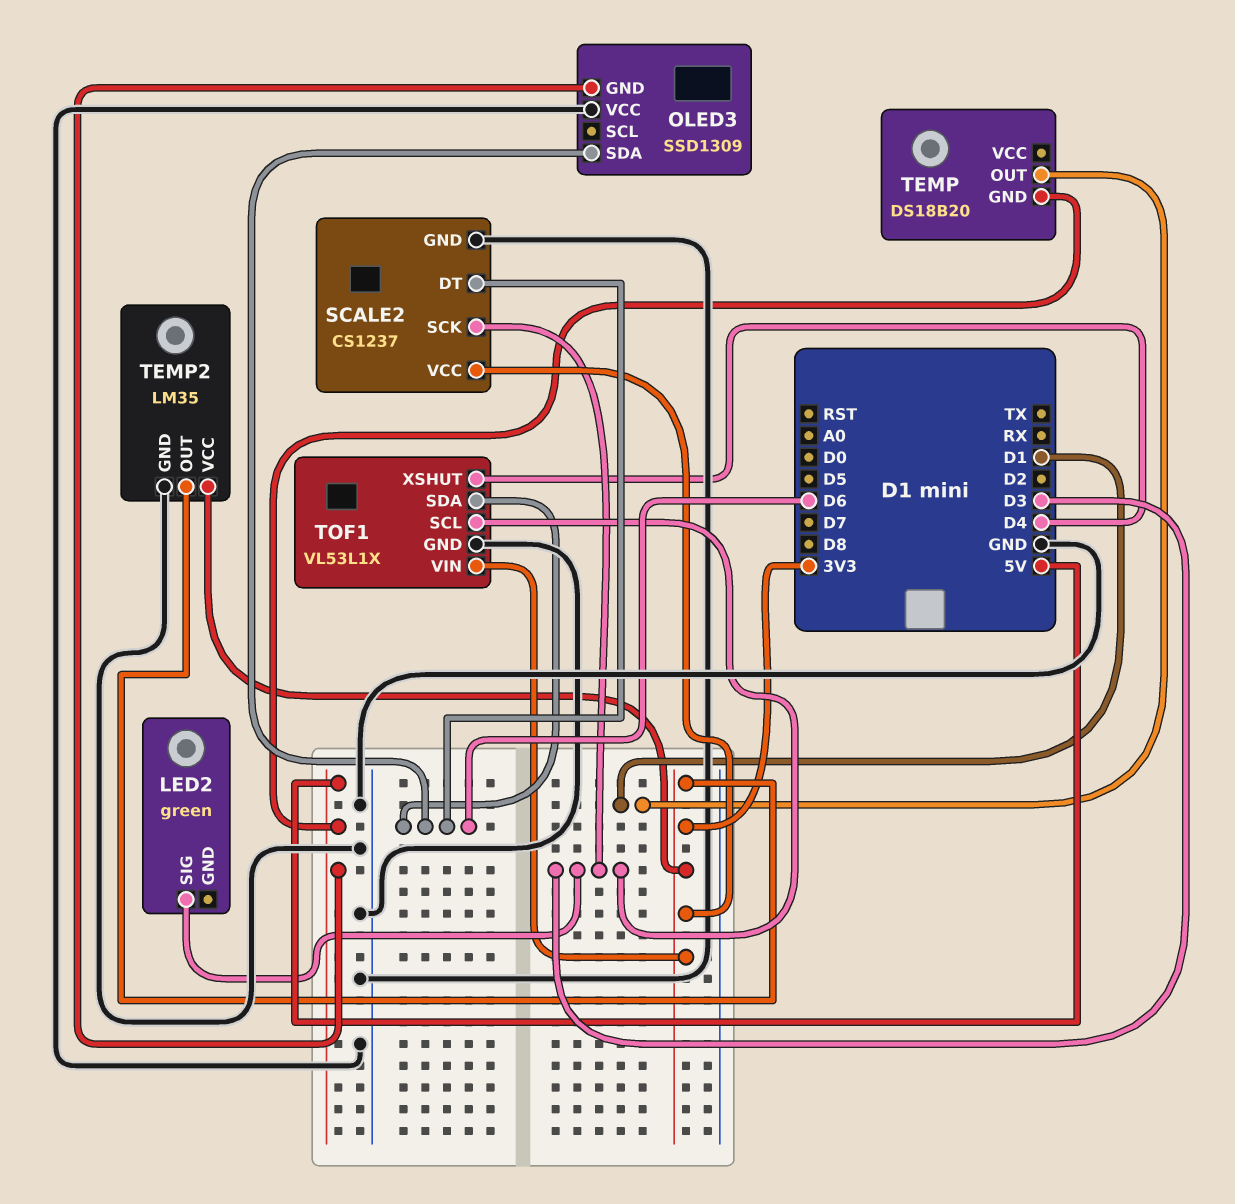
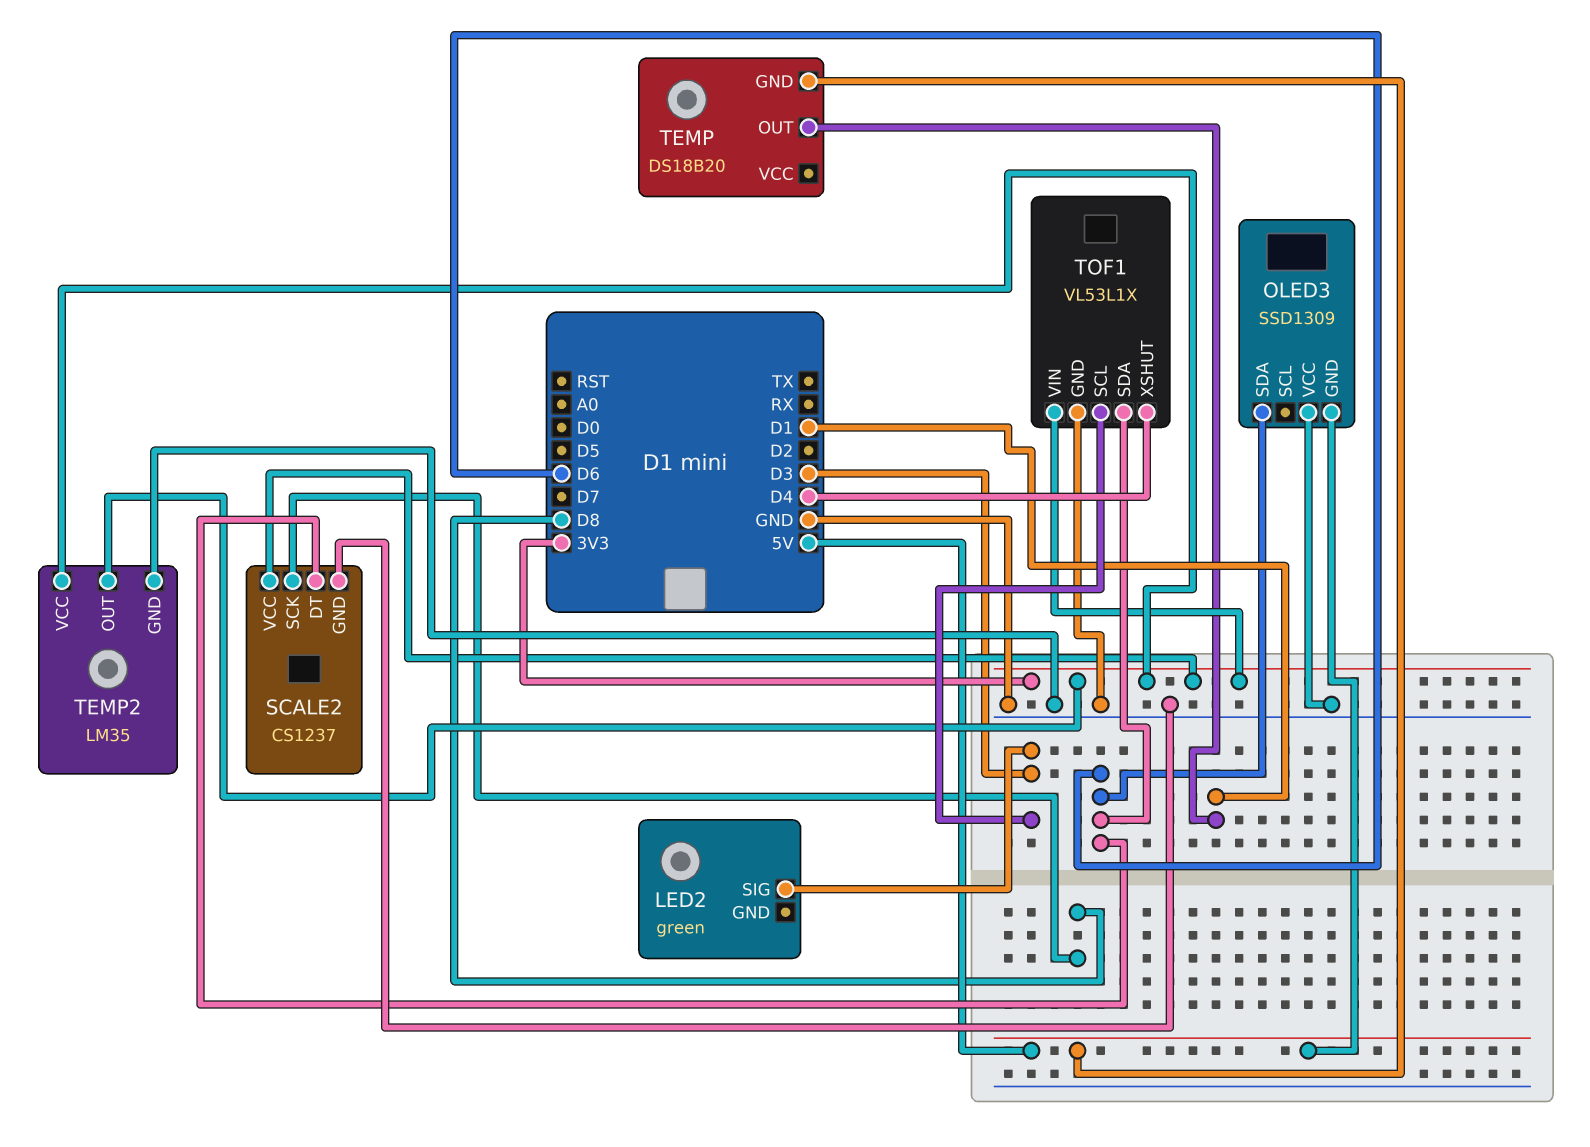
SCALE2 pin SCK: D3 -> D8

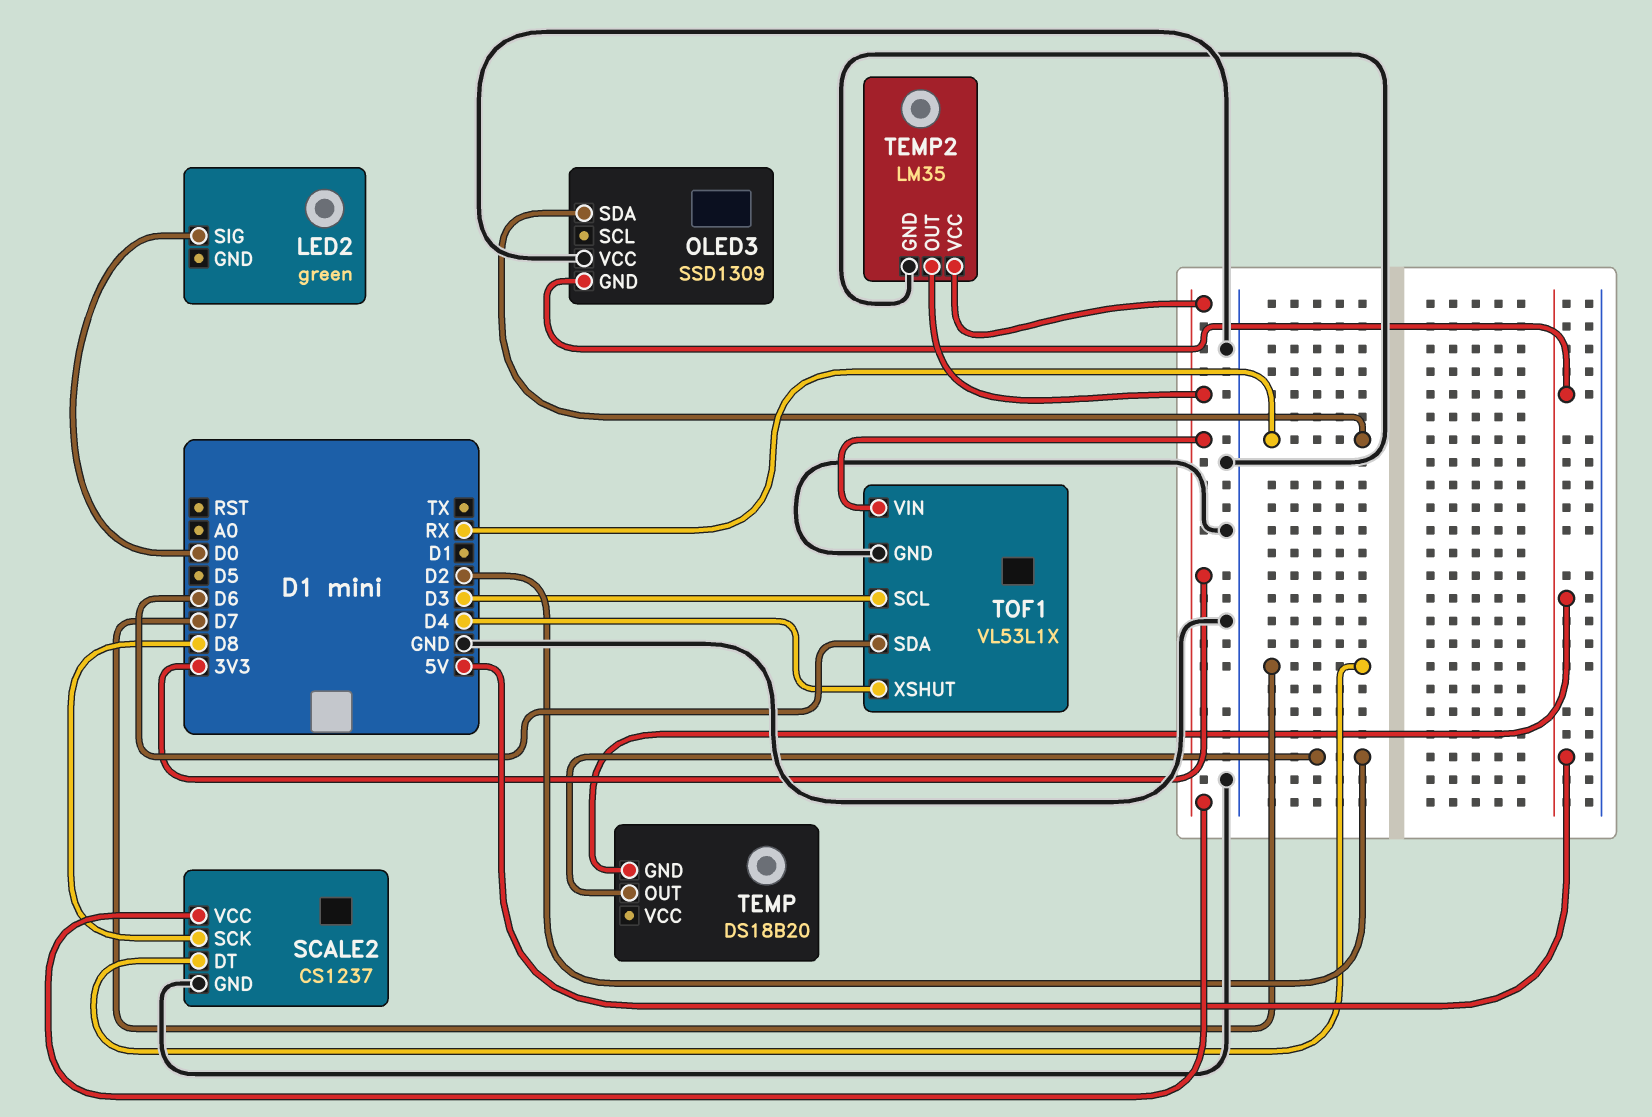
LED2 pin SIG: D3 -> D0
OLED3 pin SDA: D6 -> RX
SCALE2 pin DT: D6 -> D7
TEMP pin OUT: D1 -> D2

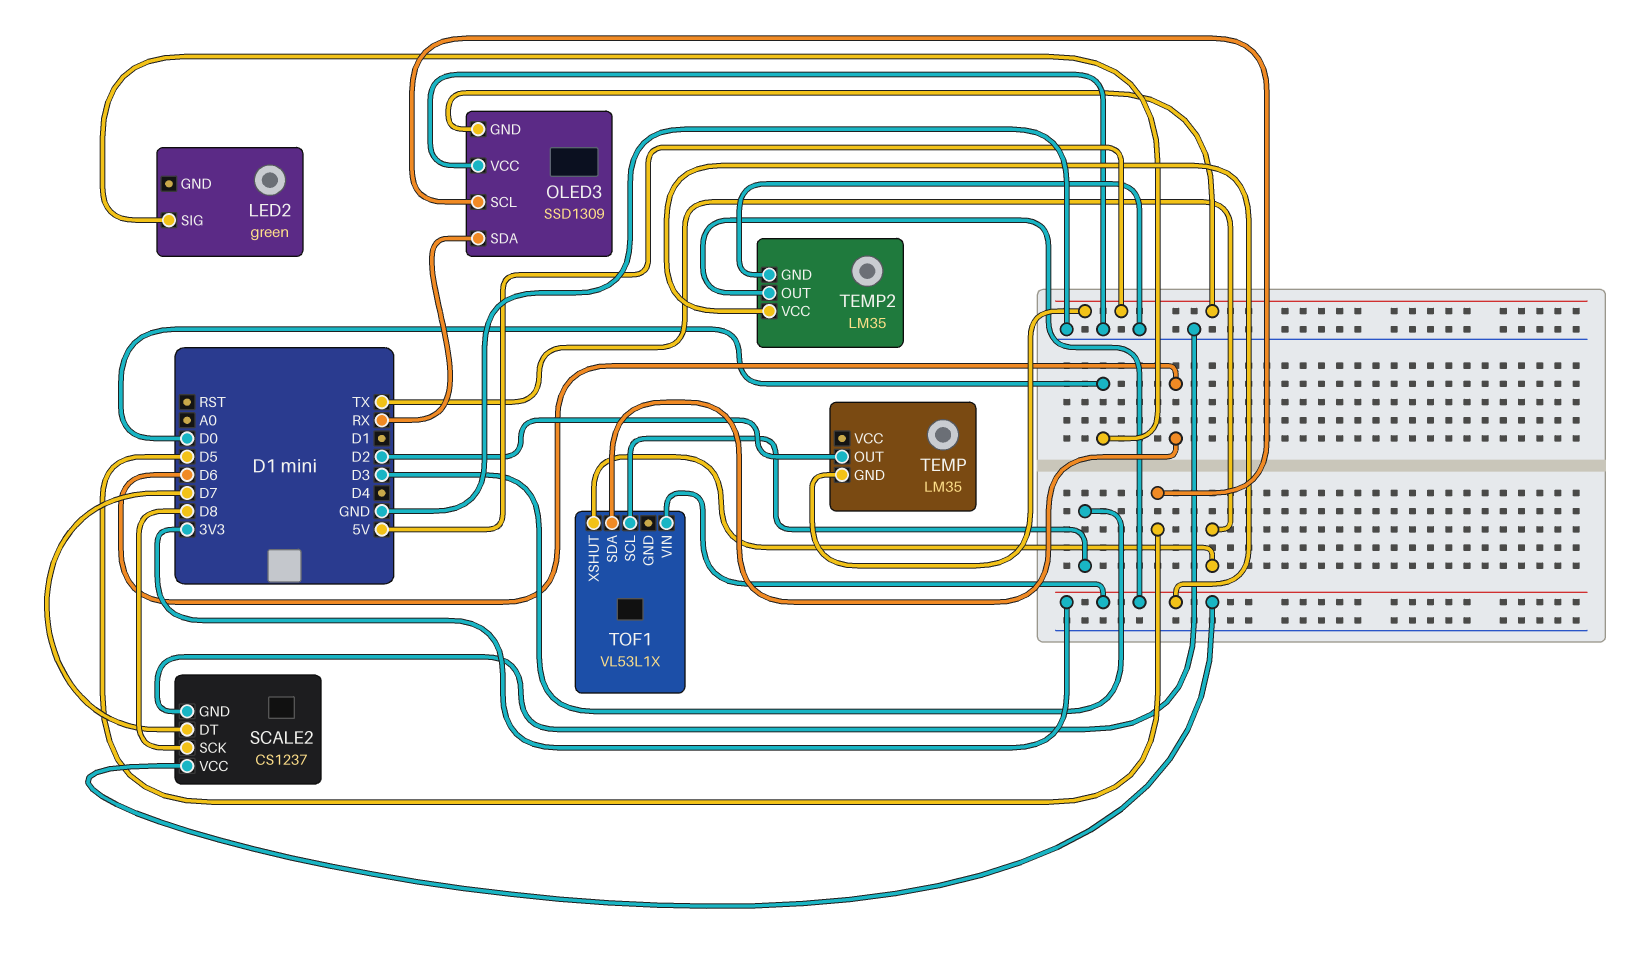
OLED3 pin SCL: none -> D5
TEMP: DS18B20 -> LM35
TOF1 pin GND: GND -> none
TOF1 pin XSHUT: D4 -> TX

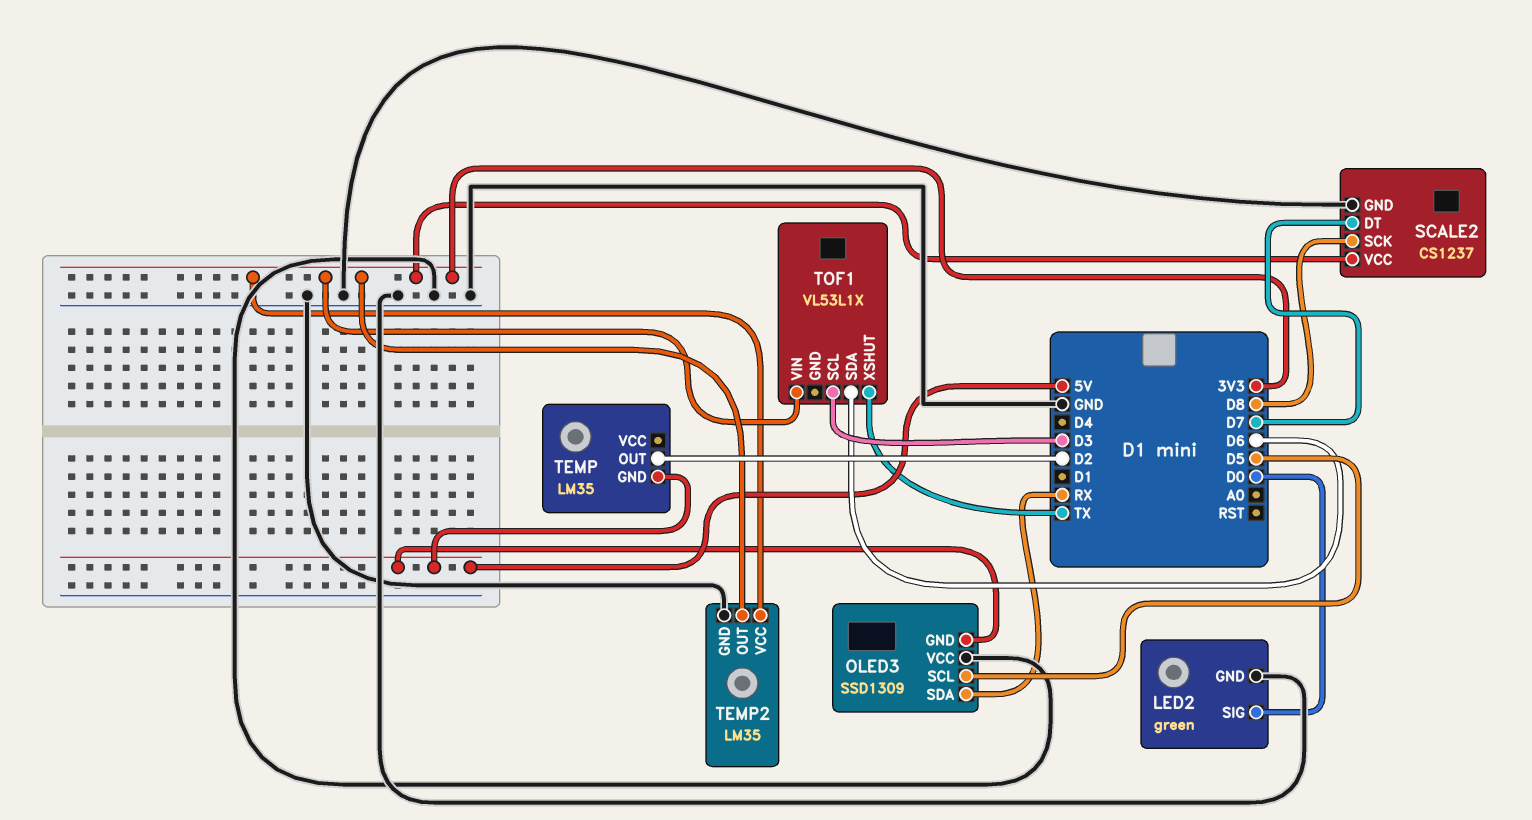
LED2 pin GND: none -> GND

